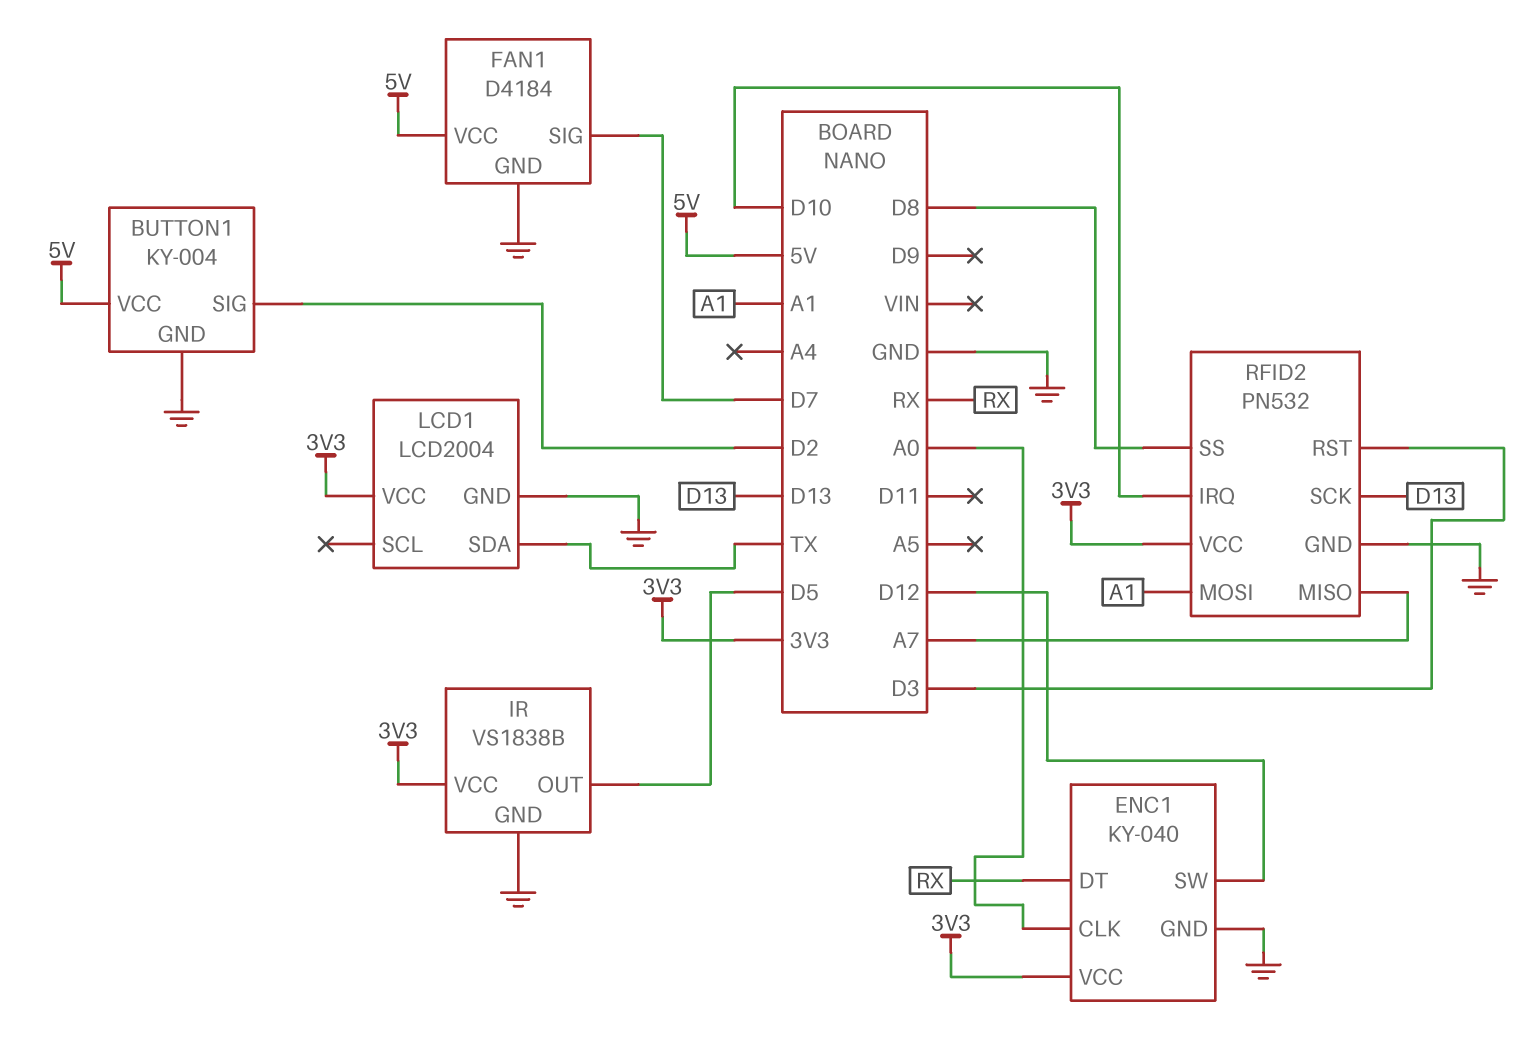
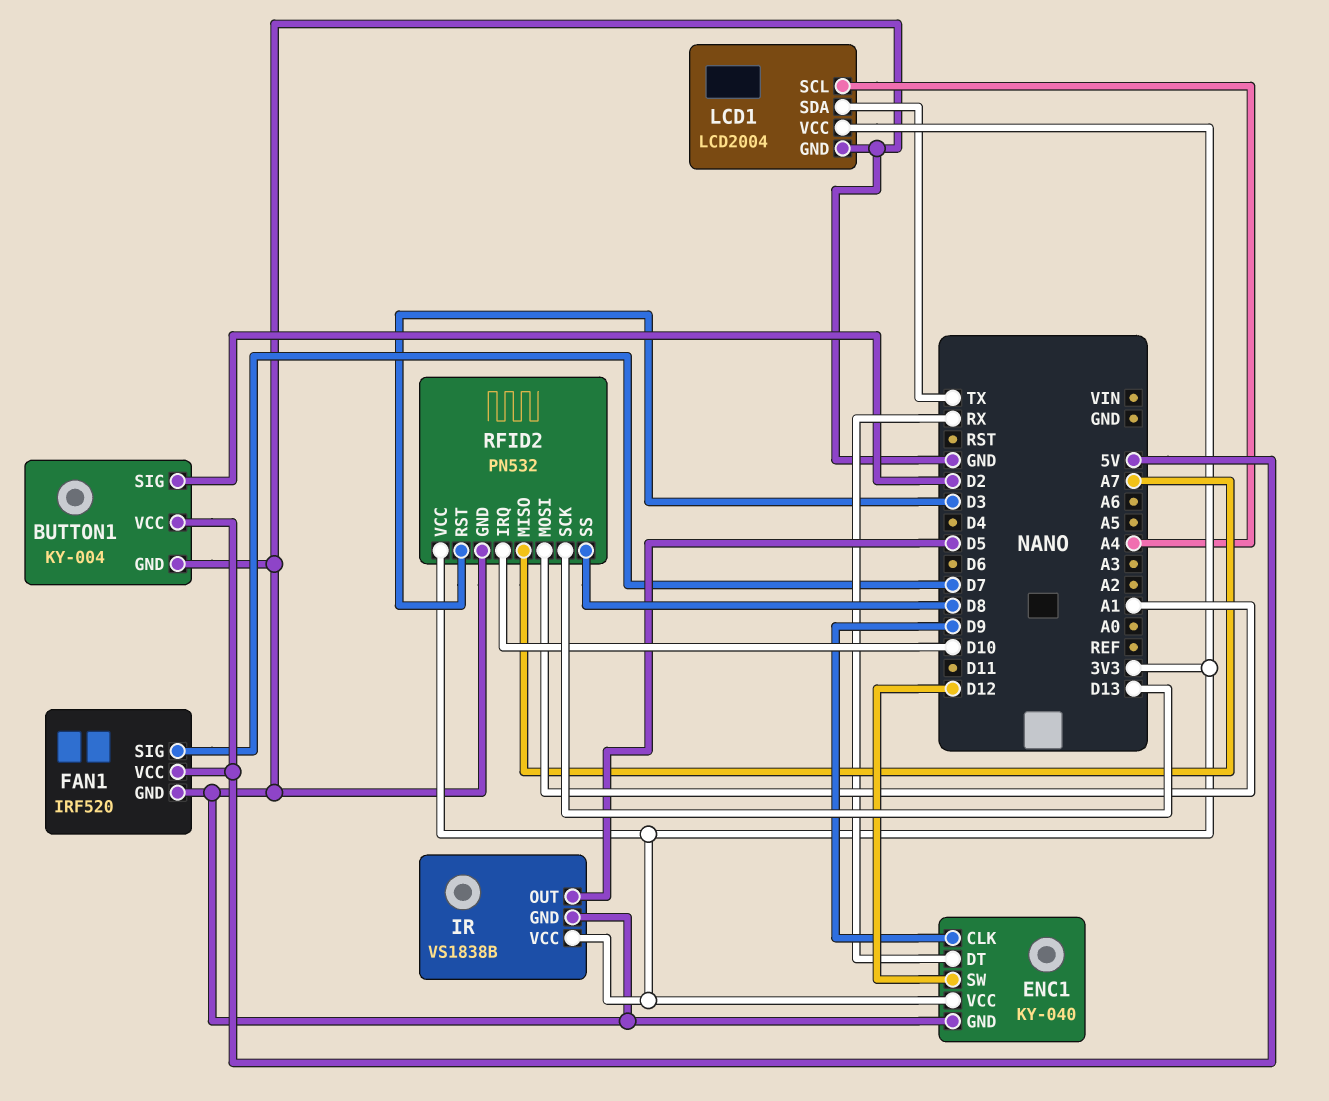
ENC1 pin CLK: A0 -> D9
FAN1: D4184 -> IRF520
LCD1 pin SCL: none -> A4

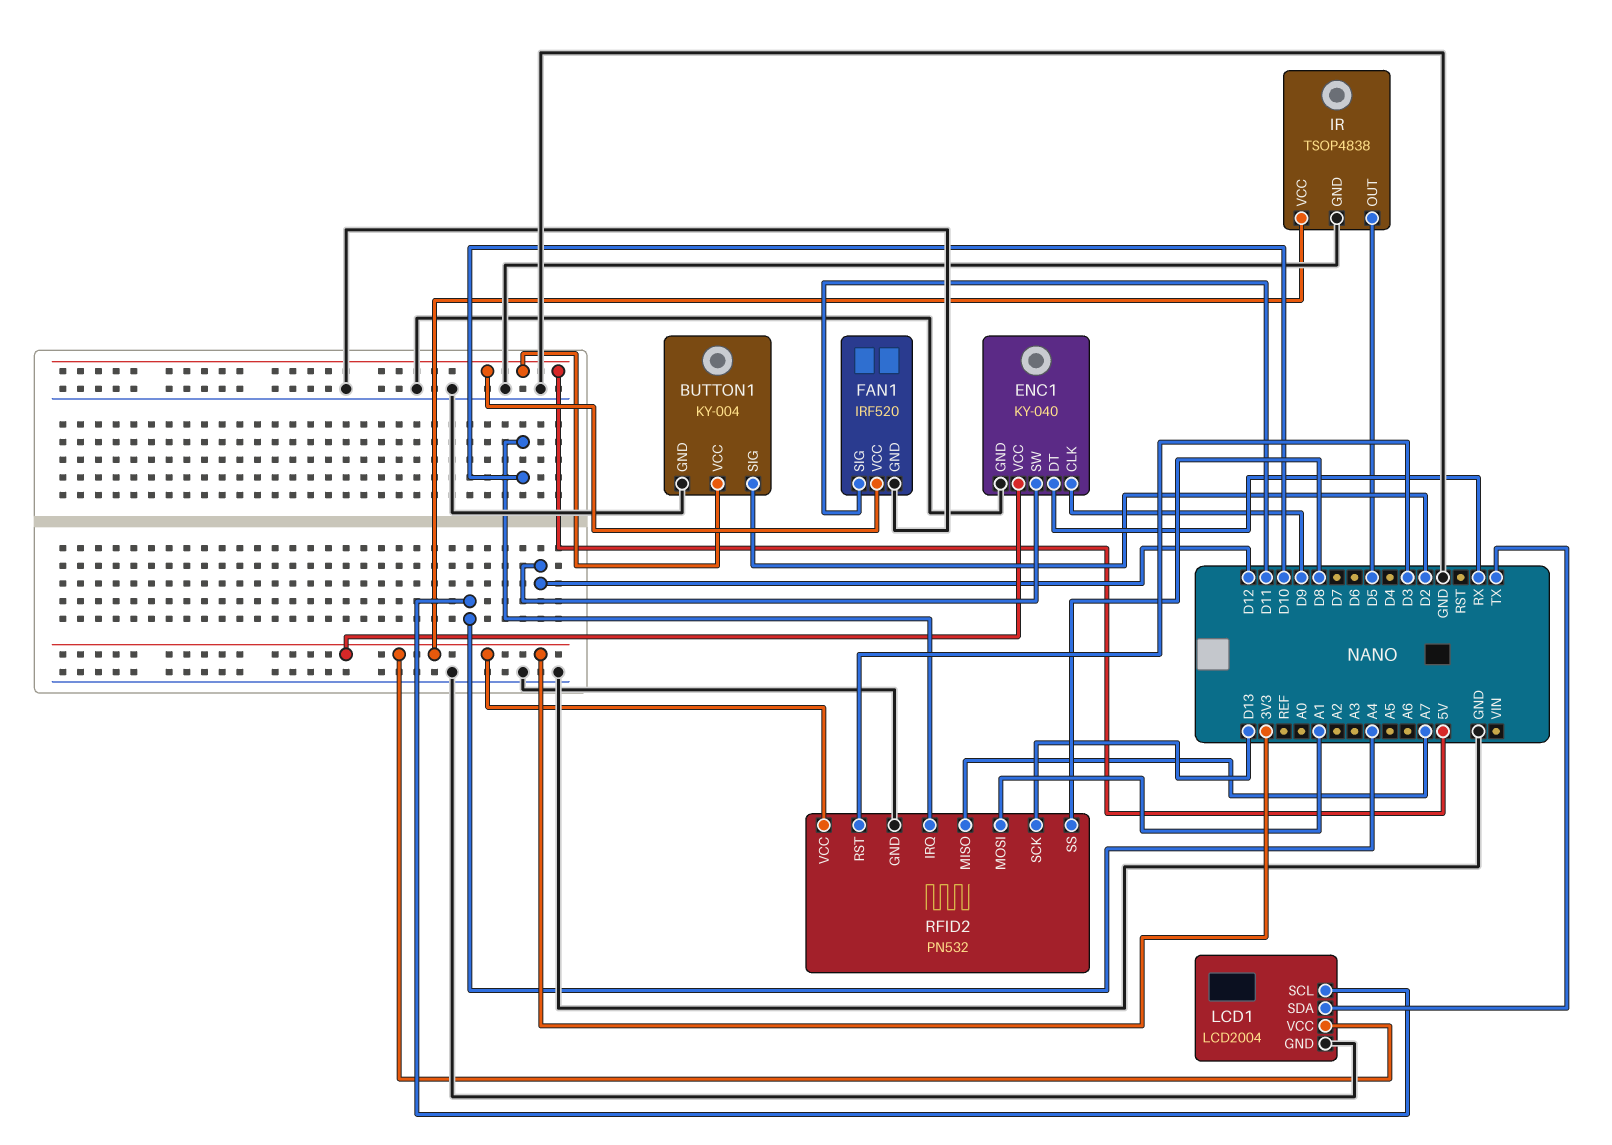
FAN1 pin SIG: D7 -> D11
IR: VS1838B -> TSOP4838

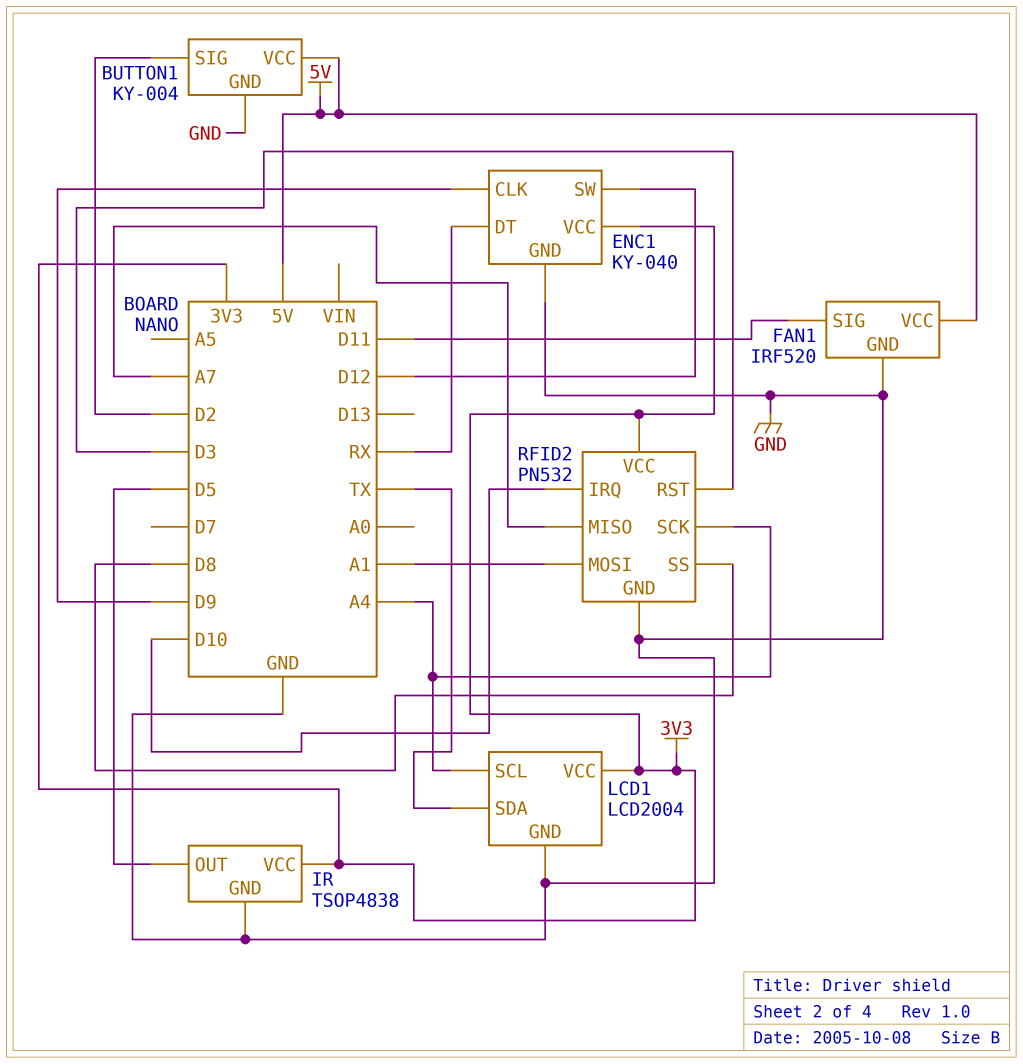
RFID2 pin SCK: D13 -> A4

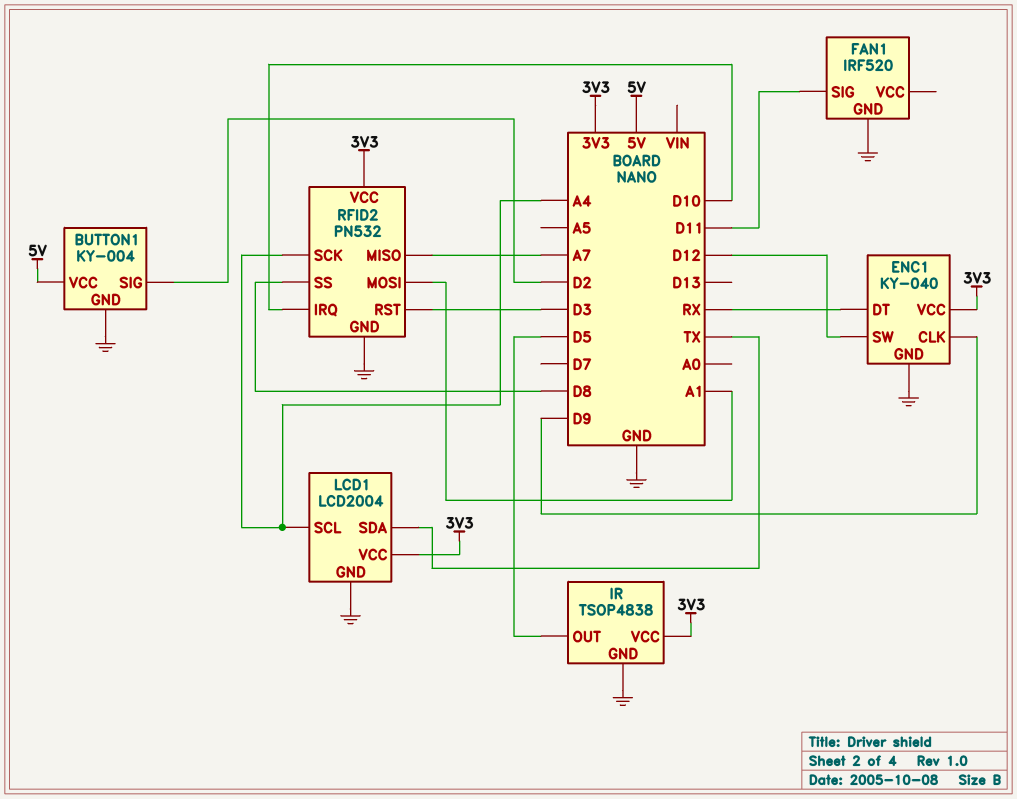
FAN1 pin VCC: 5V -> none

